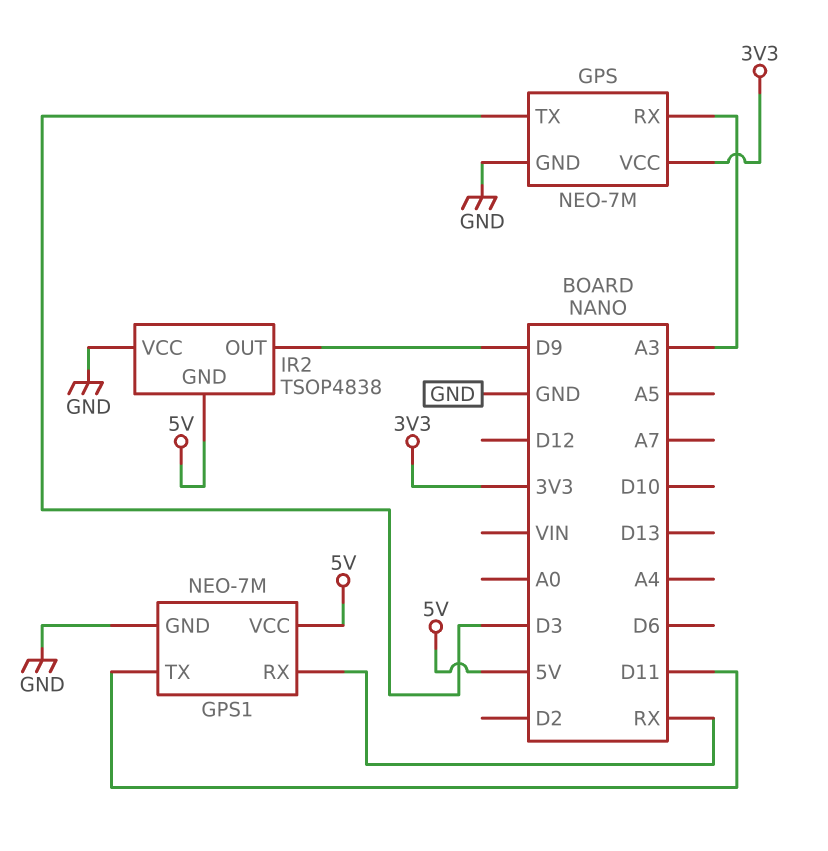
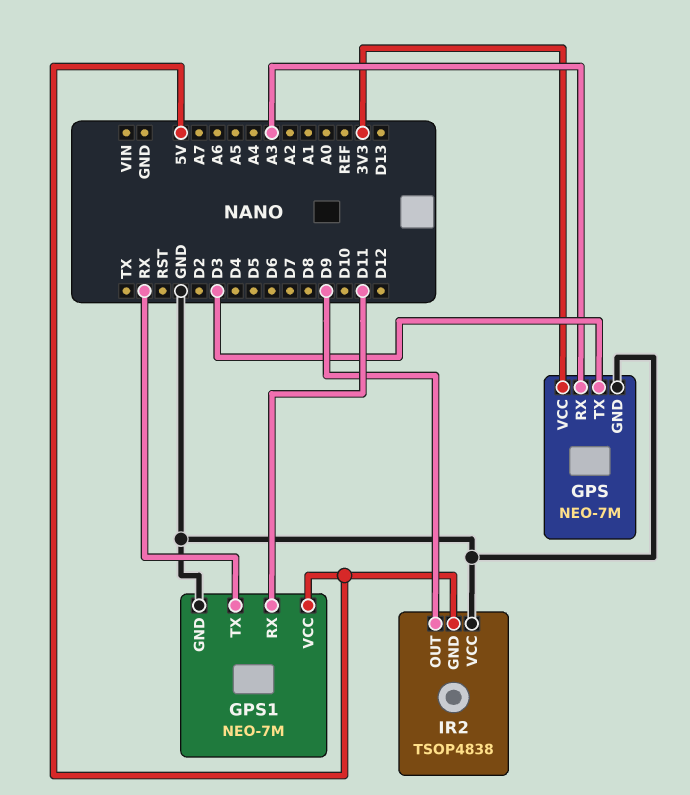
GPS1 pin RX: RX -> D11
GPS1 pin TX: D11 -> RX

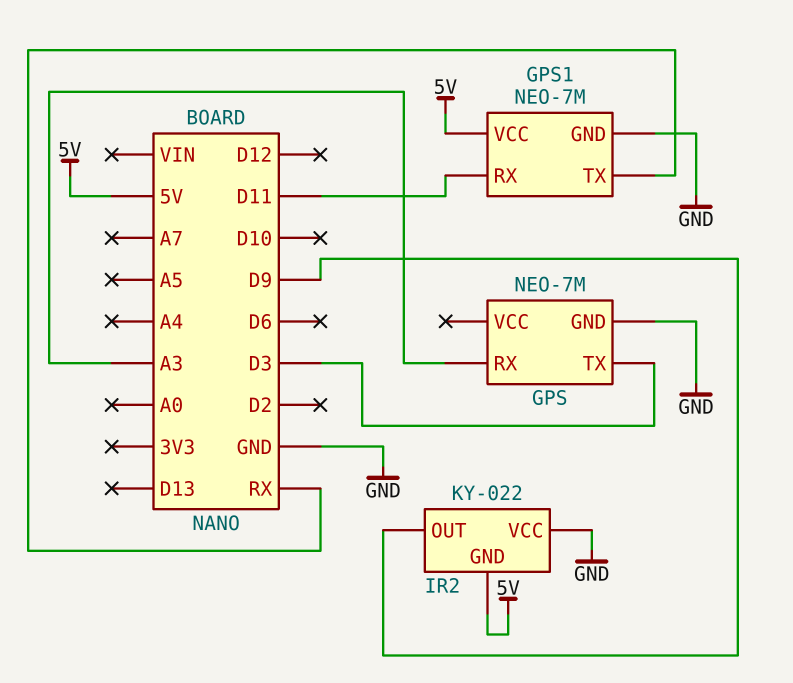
GPS pin VCC: 3V3 -> none
IR2: TSOP4838 -> KY-022

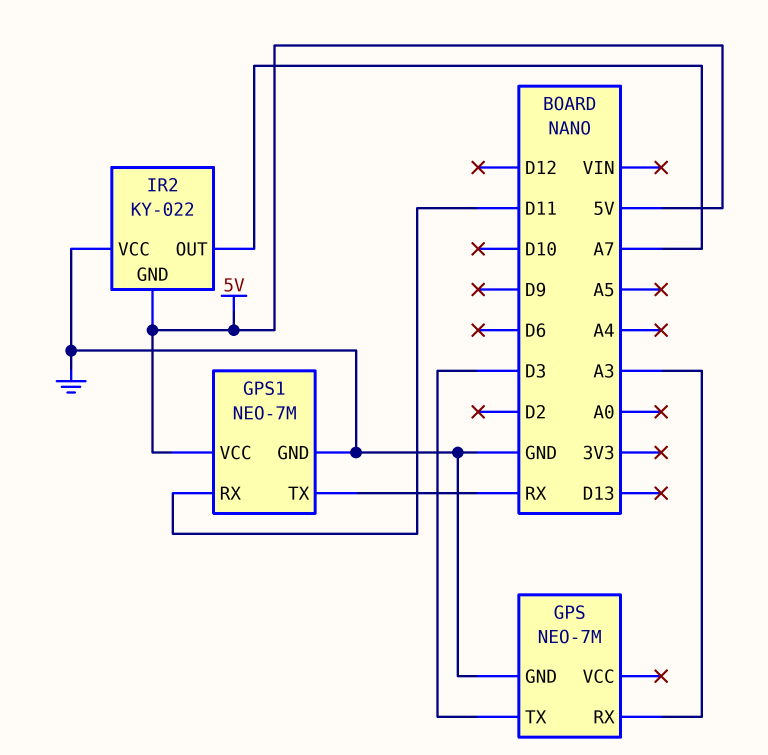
IR2 pin OUT: D9 -> A7

